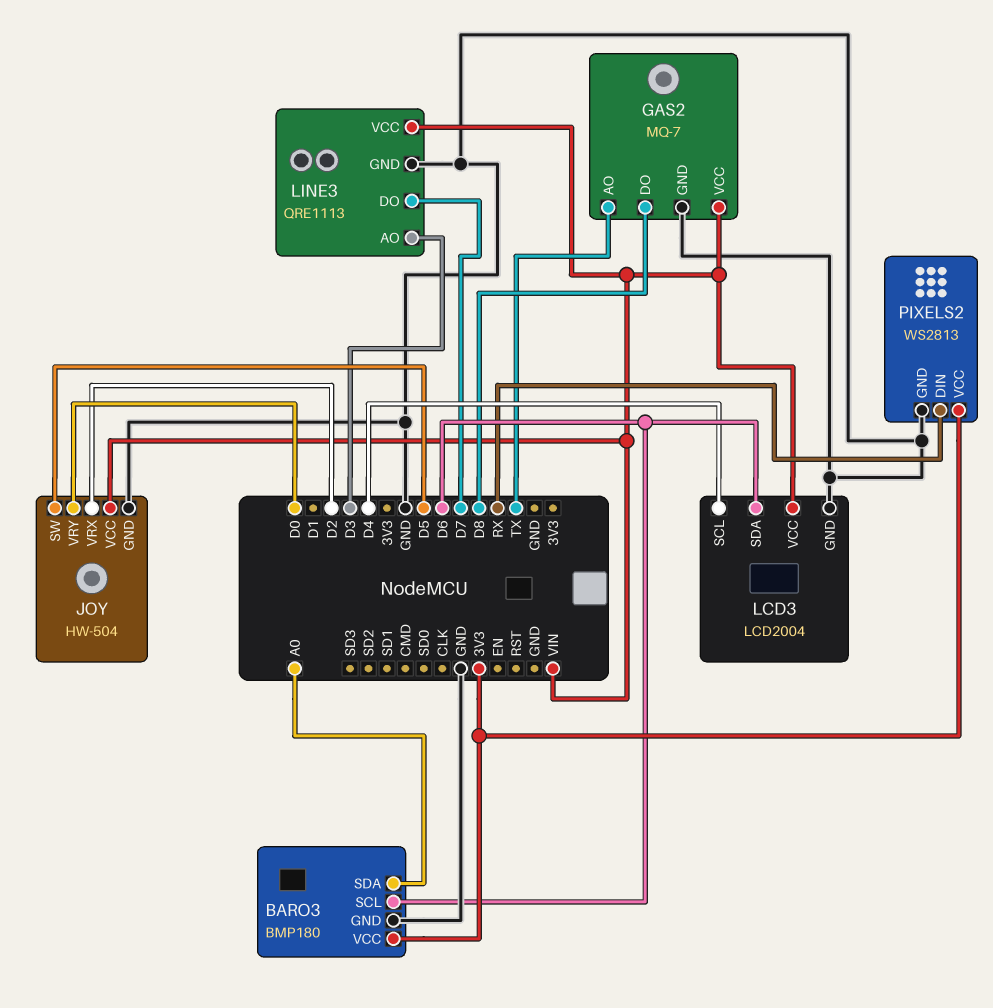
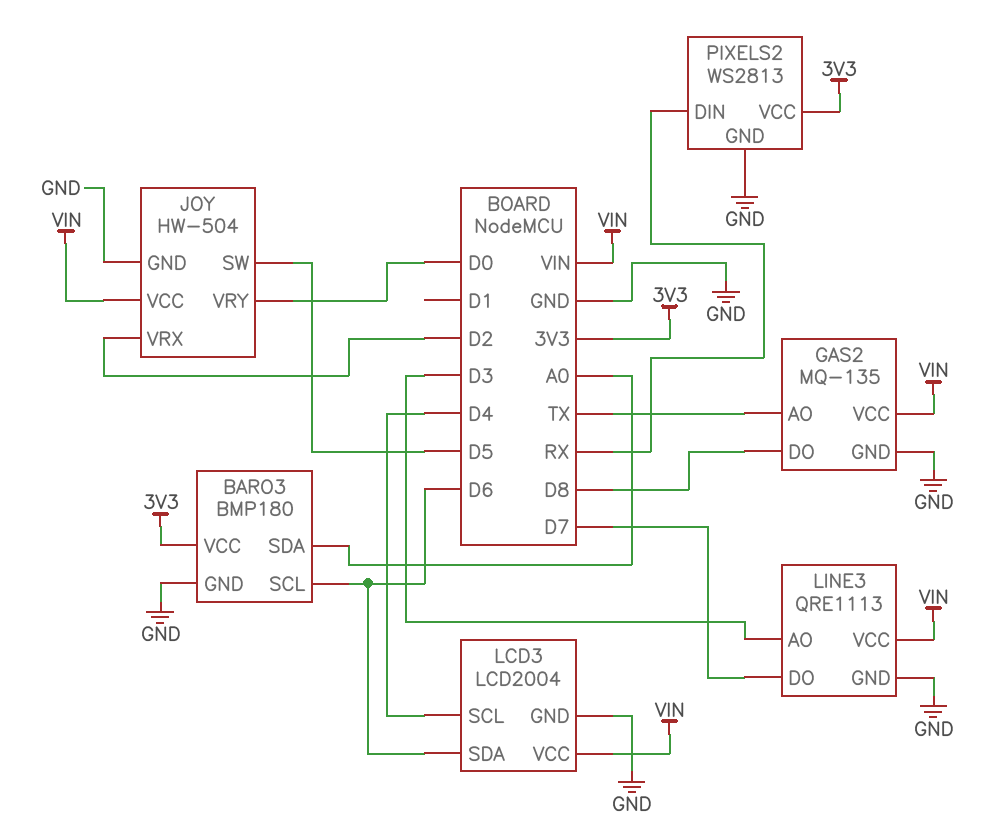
GAS2: MQ-7 -> MQ-135

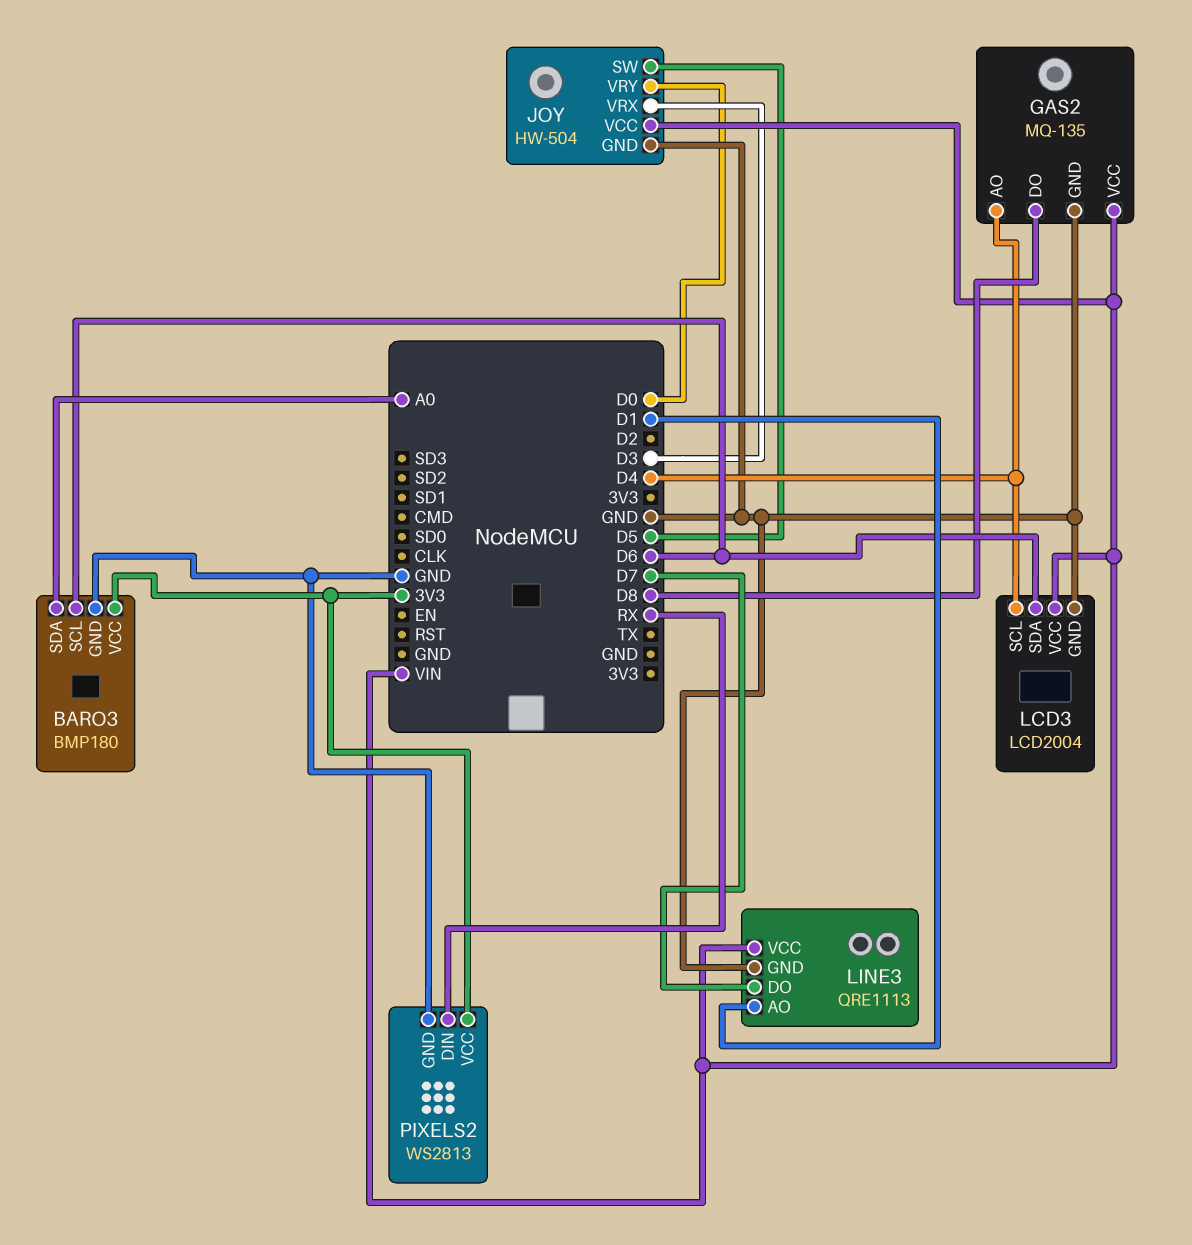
GAS2 pin AO: TX -> D4
JOY pin VRX: D2 -> D3
LINE3 pin AO: D3 -> D1

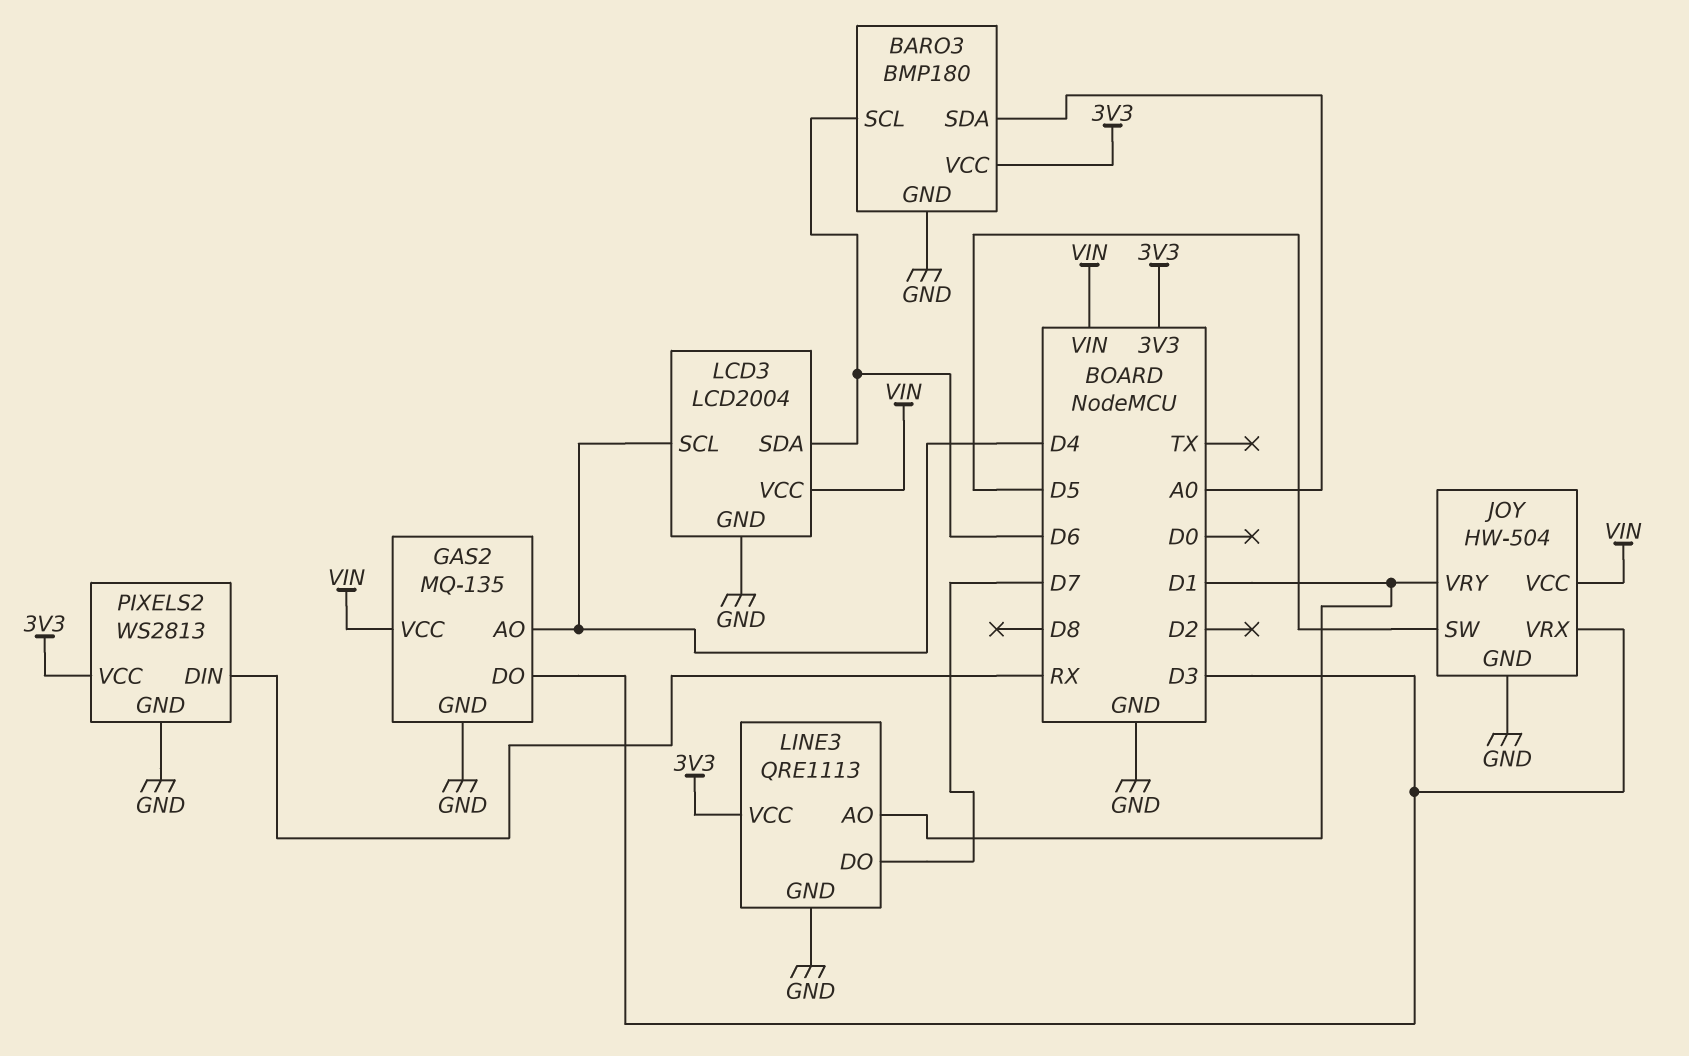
GAS2 pin DO: D8 -> D3
JOY pin VRY: D0 -> D1
LINE3 pin VCC: VIN -> 3V3

